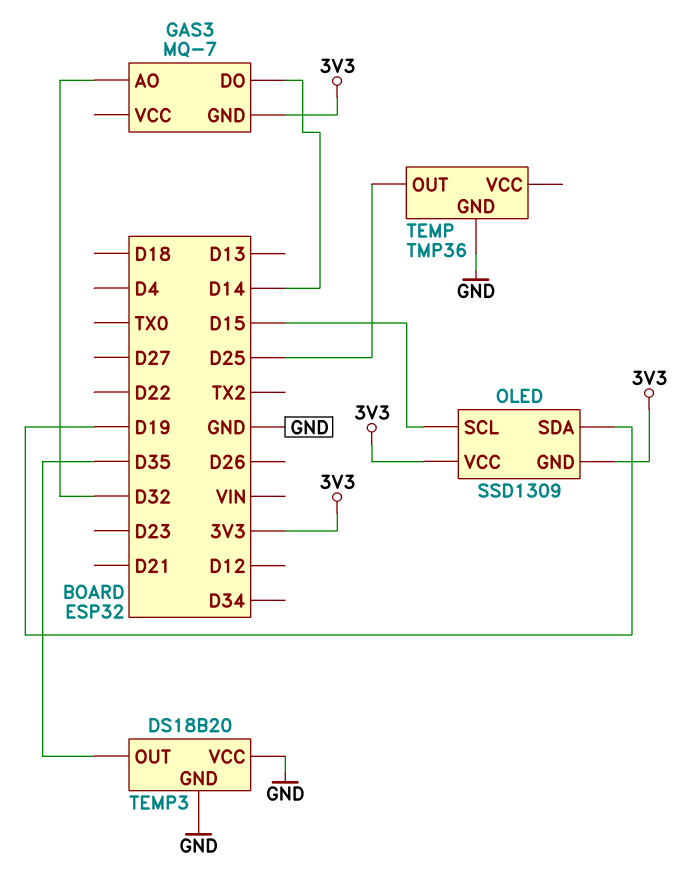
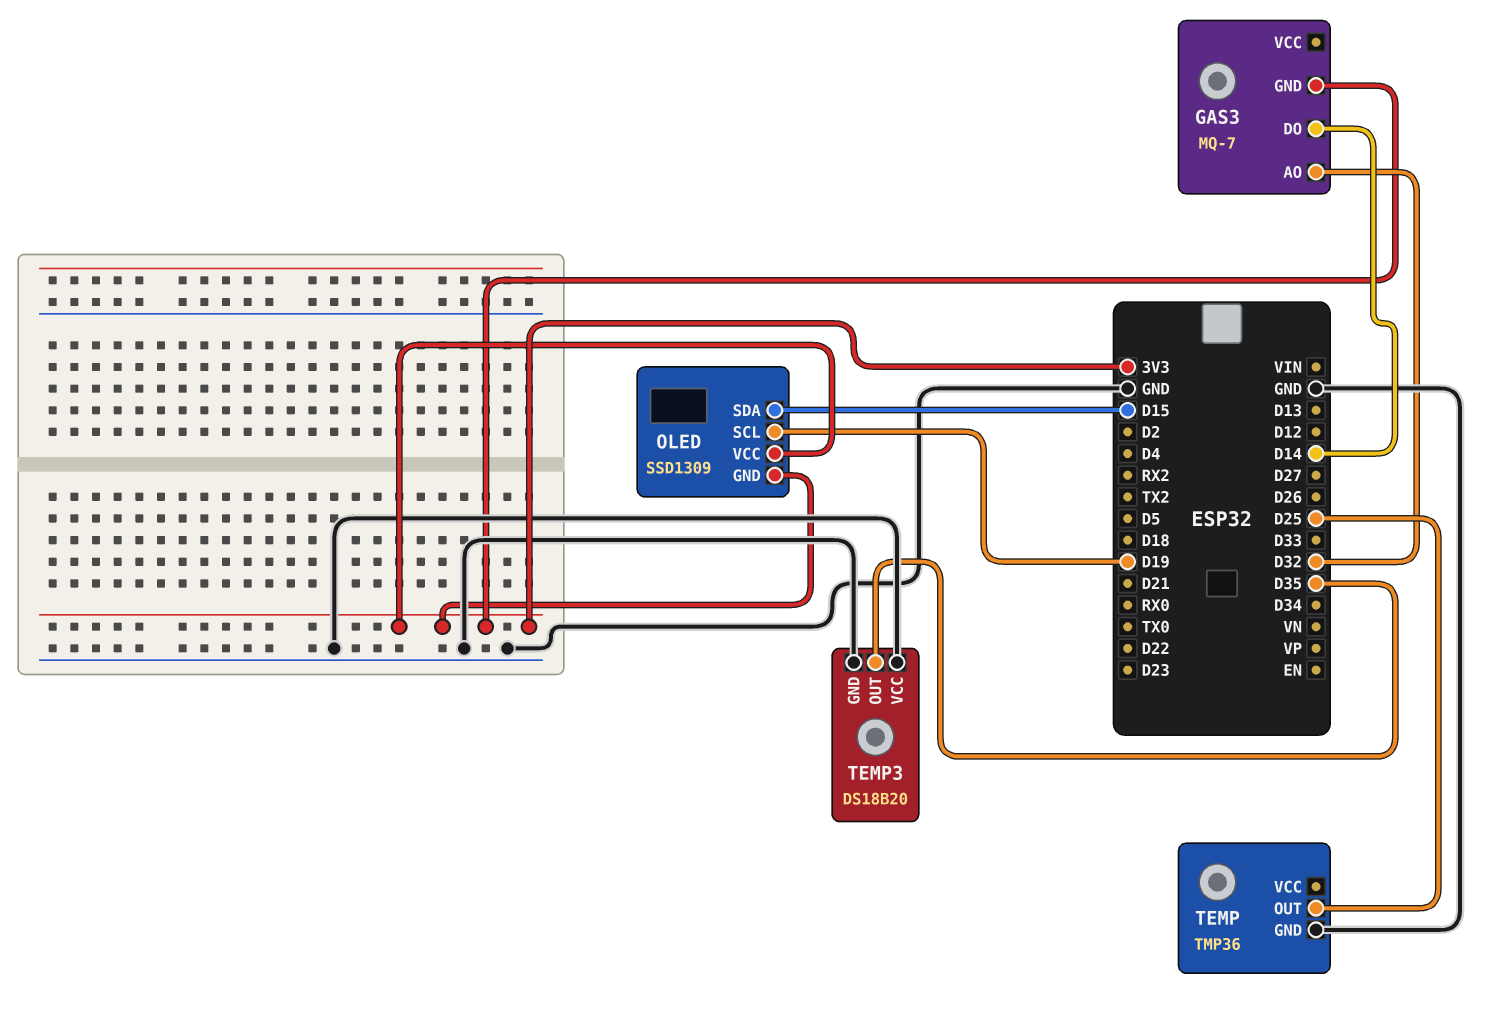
OLED pin SCL: D15 -> D19
OLED pin SDA: D19 -> D15

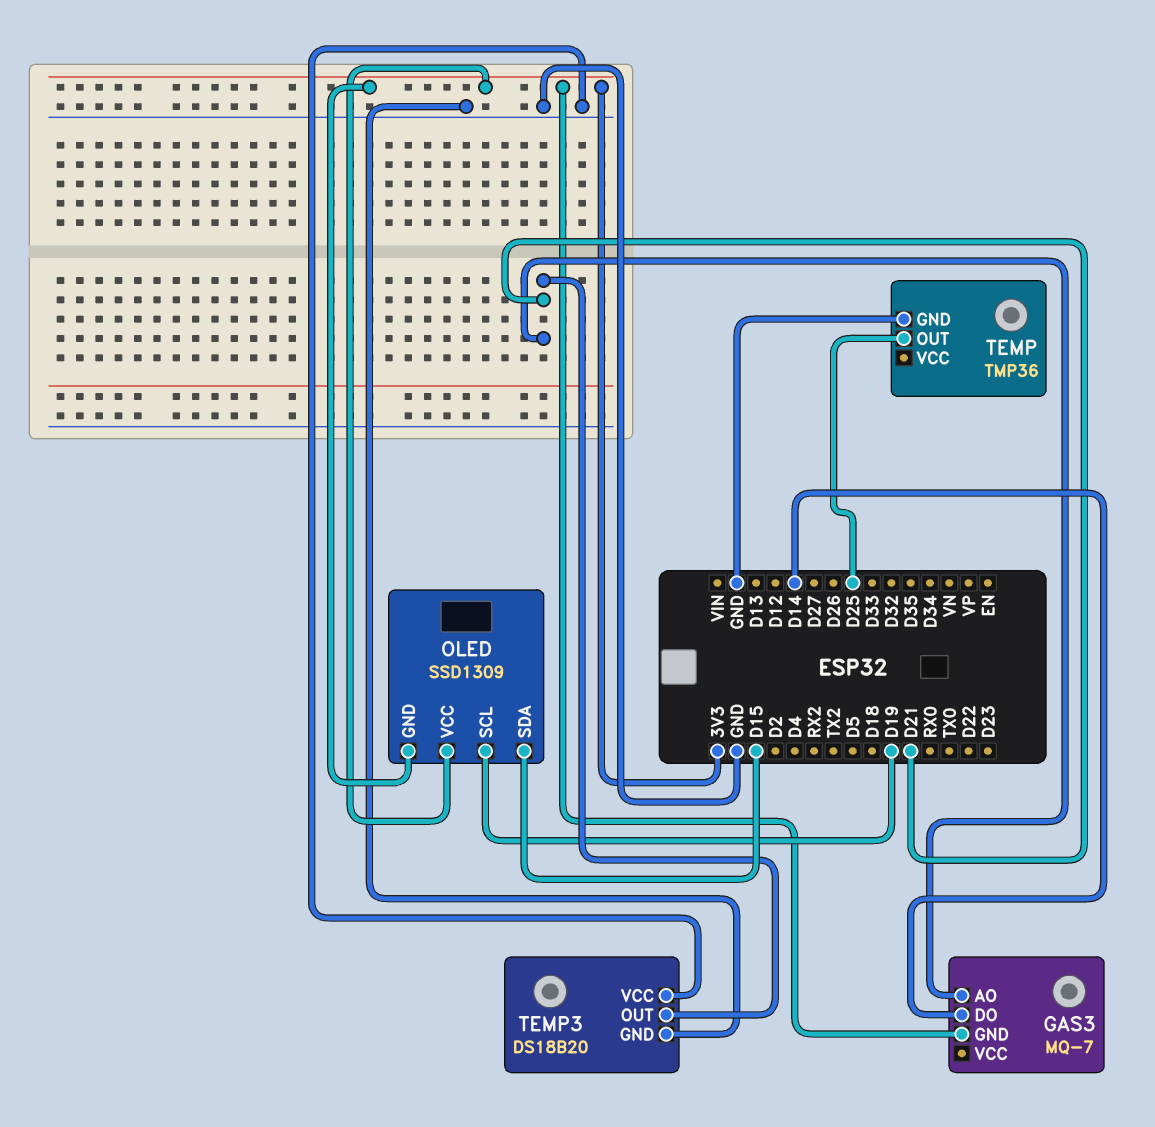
GAS3 pin AO: D32 -> D21
TEMP3 pin OUT: D35 -> D21

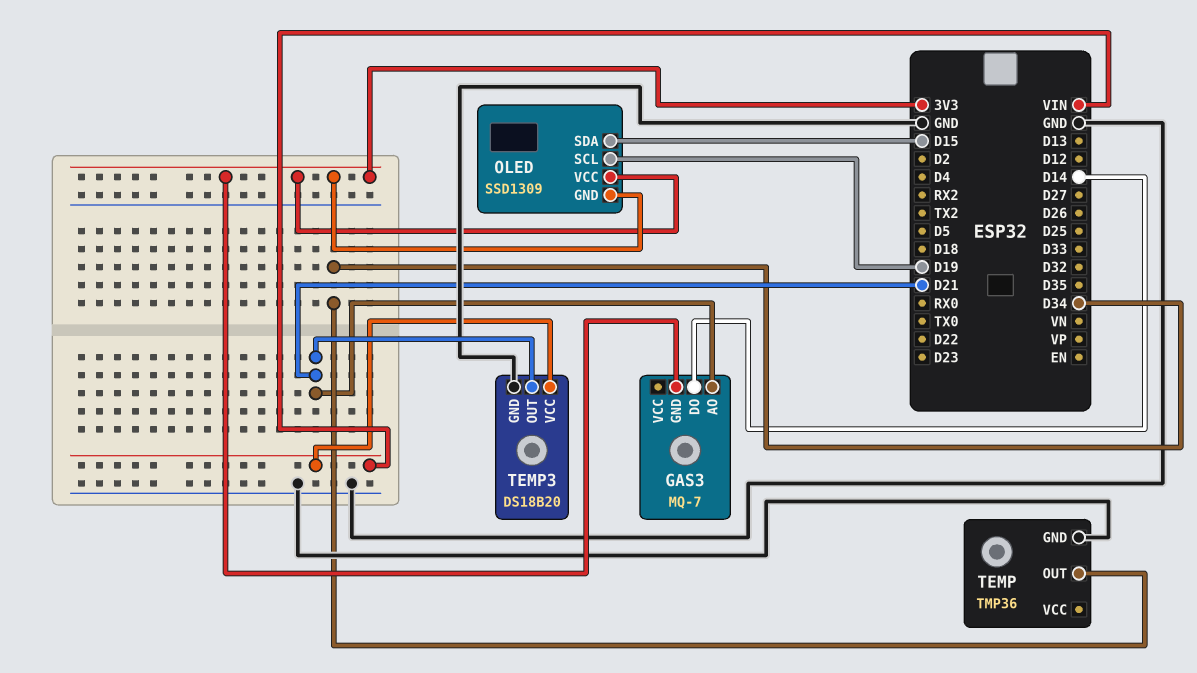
TEMP pin OUT: D25 -> D34
TEMP3 pin VCC: GND -> VIN

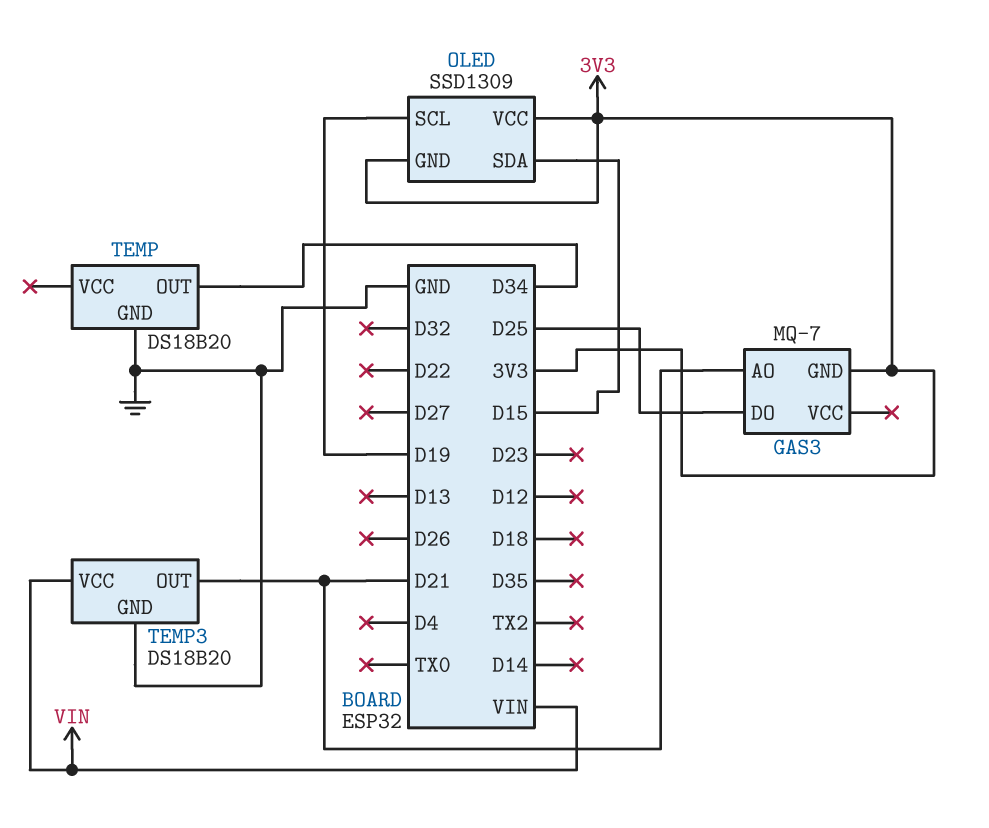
GAS3 pin DO: D14 -> D25
TEMP: TMP36 -> DS18B20

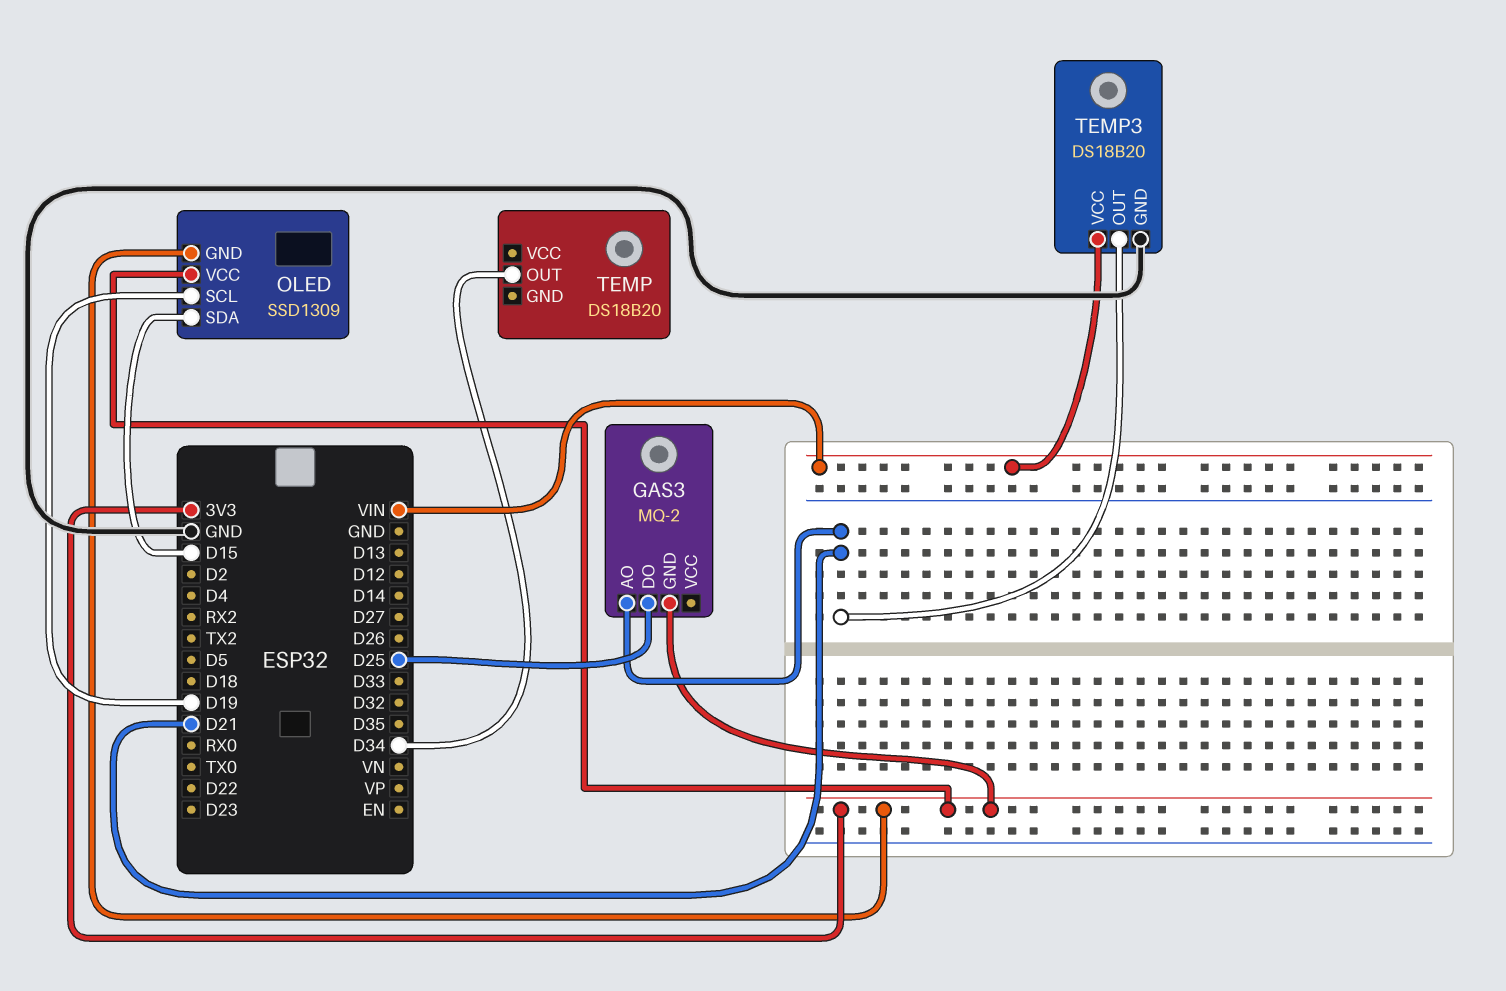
GAS3: MQ-7 -> MQ-2
TEMP pin GND: GND -> none

